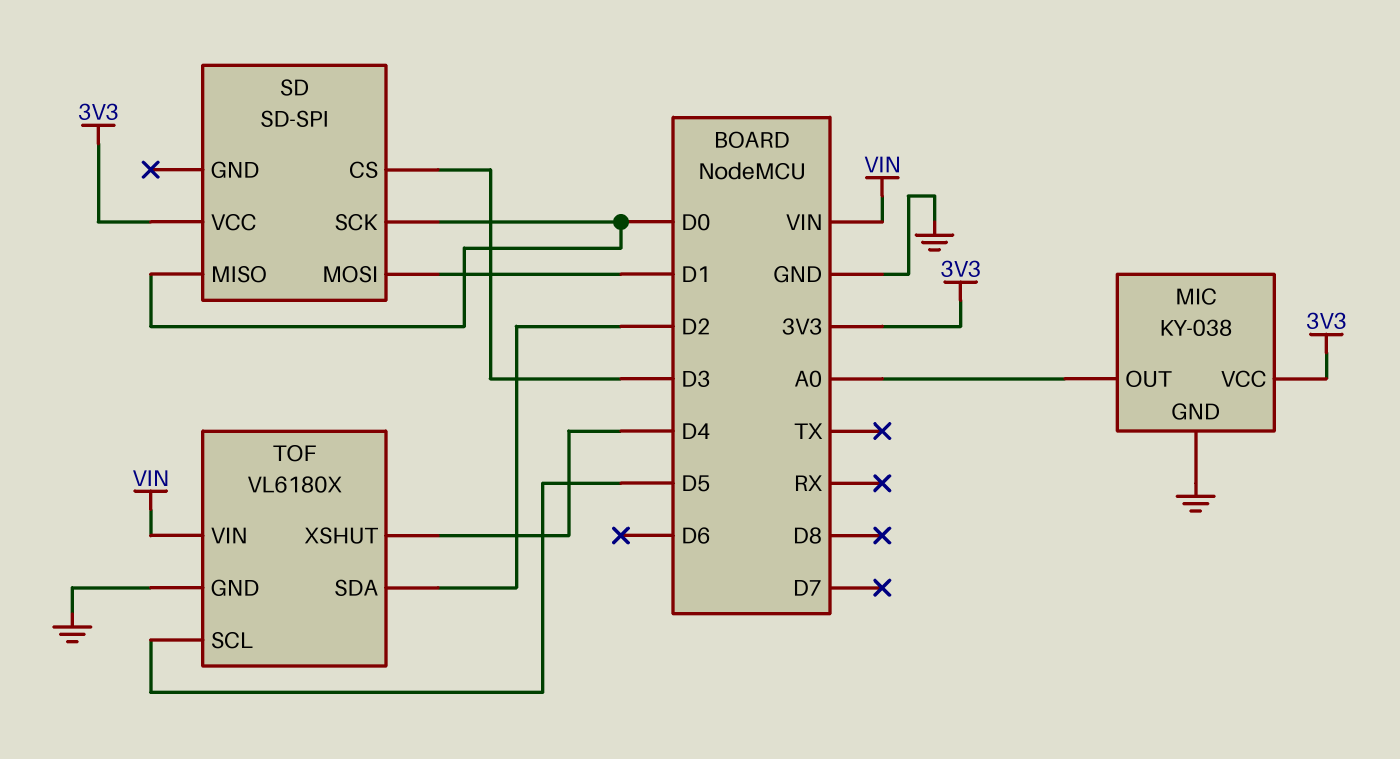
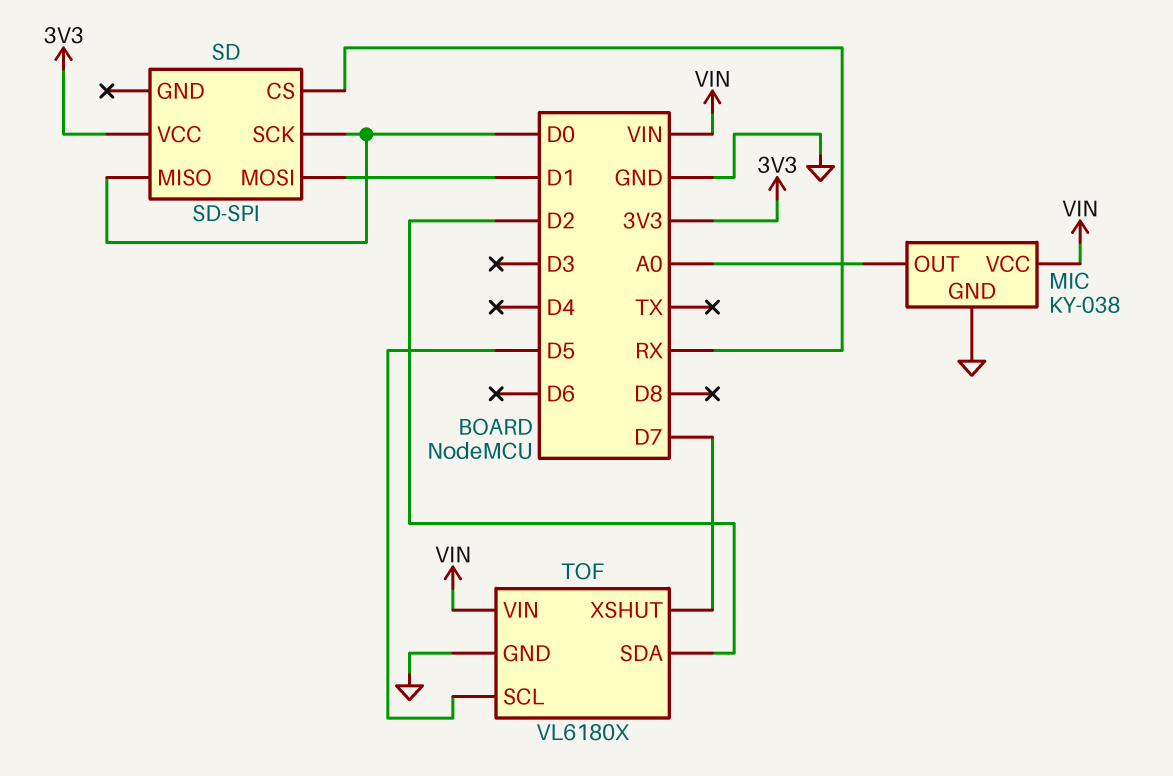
MIC pin VCC: 3V3 -> VIN
SD pin CS: D3 -> RX
TOF pin XSHUT: D4 -> D7

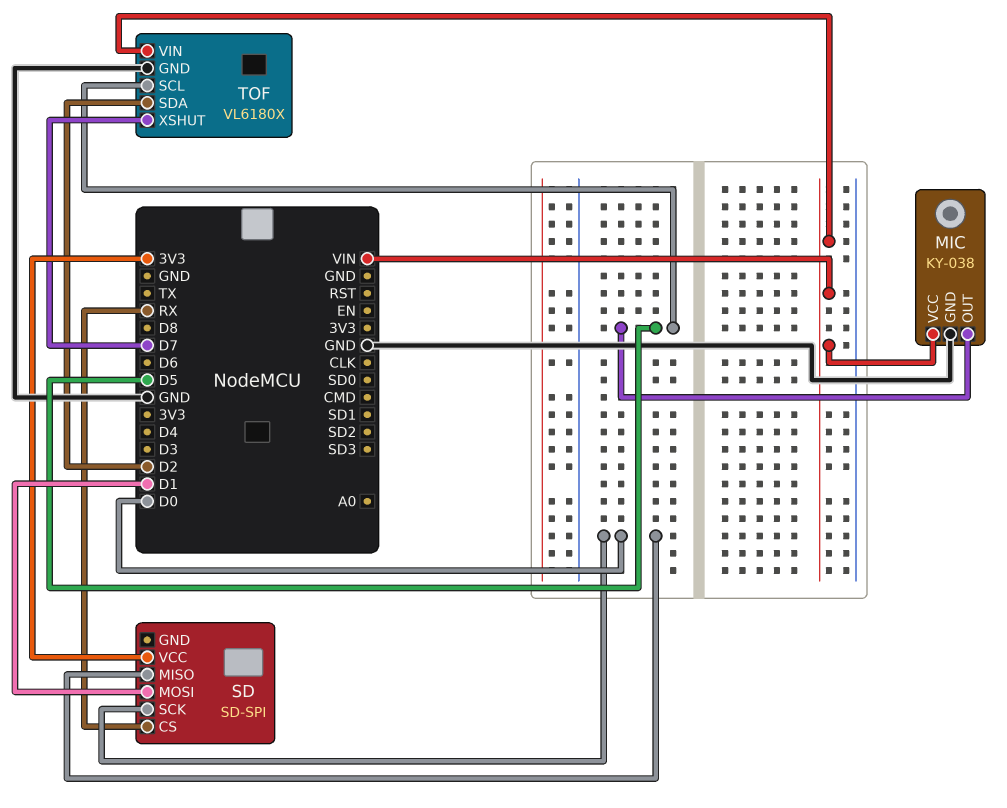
MIC pin OUT: A0 -> D5

